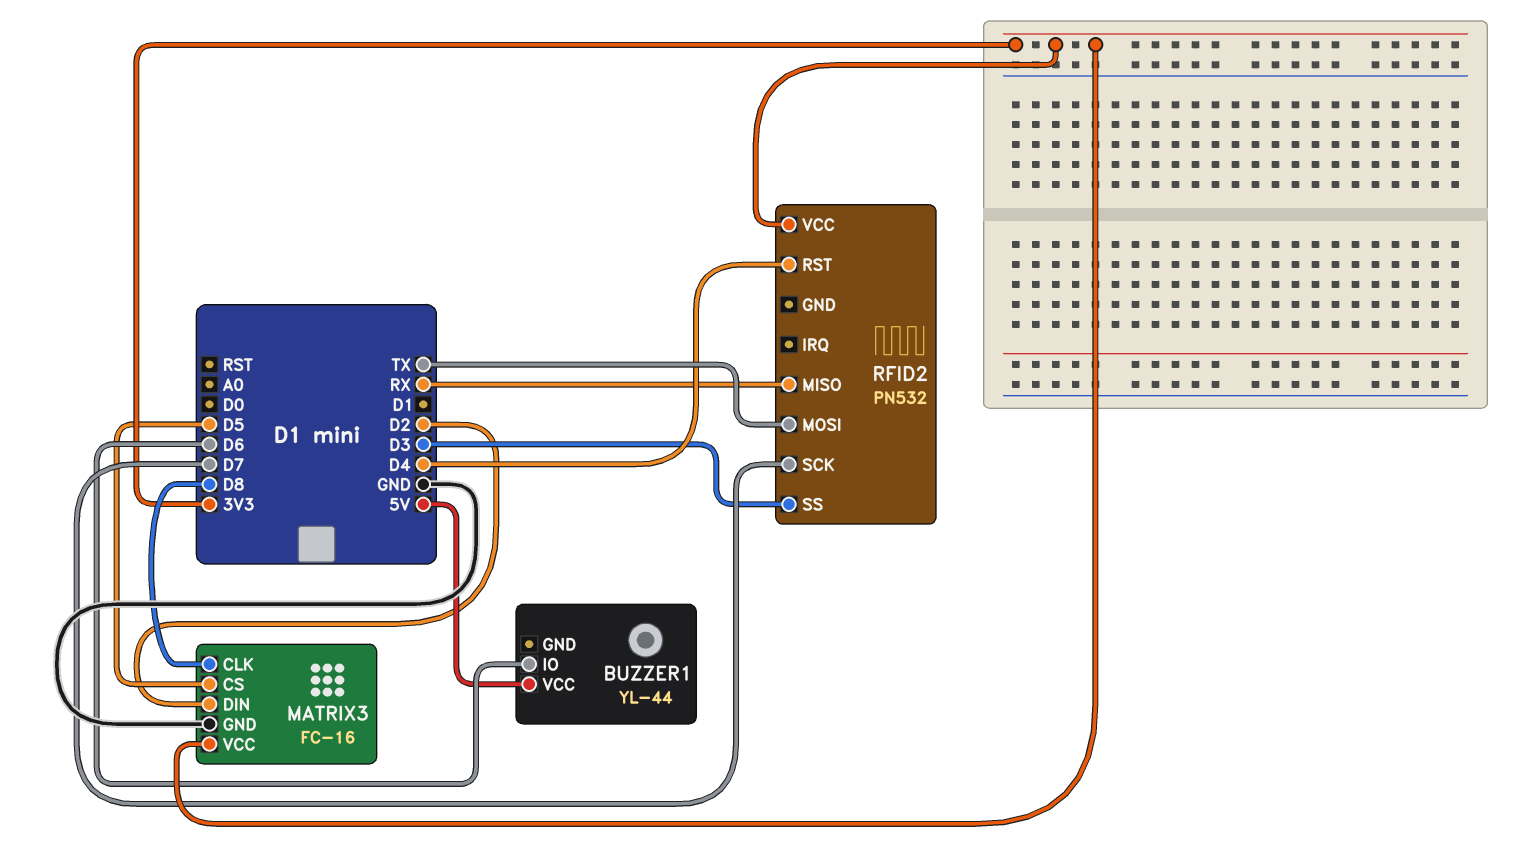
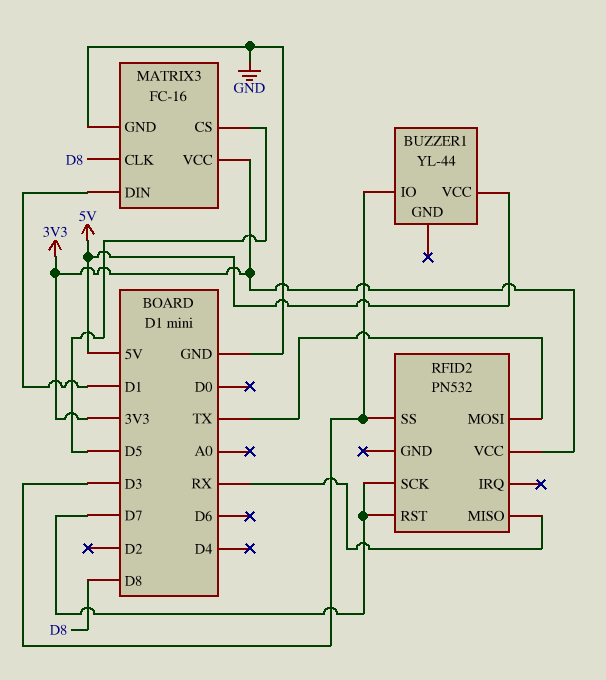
BUZZER1 pin IO: D6 -> D3
MATRIX3 pin DIN: D2 -> D1
RFID2 pin RST: D4 -> D7

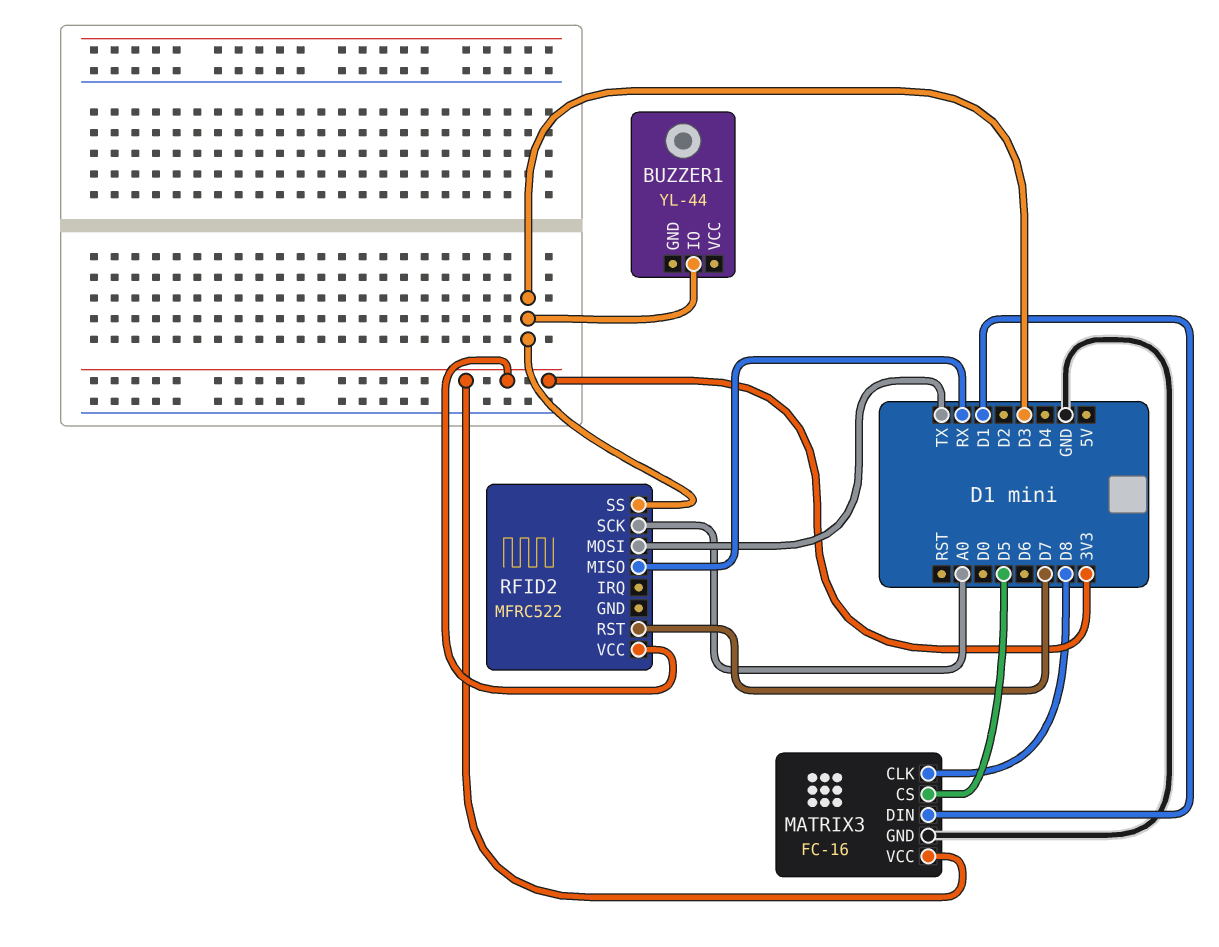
BUZZER1 pin VCC: 5V -> none
RFID2: PN532 -> MFRC522
RFID2 pin SCK: D7 -> A0

